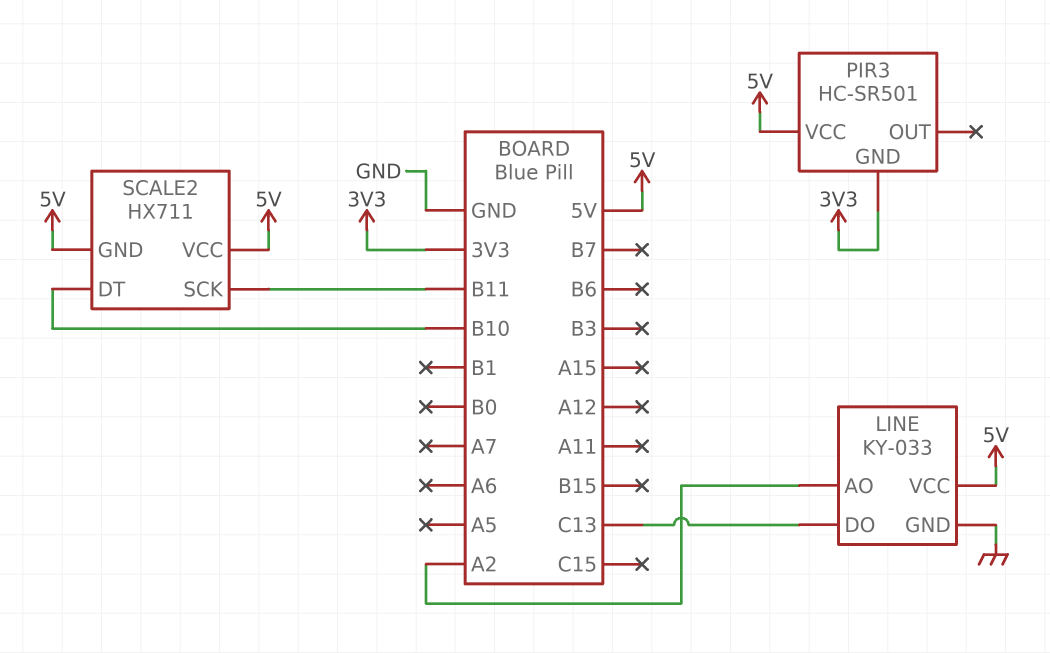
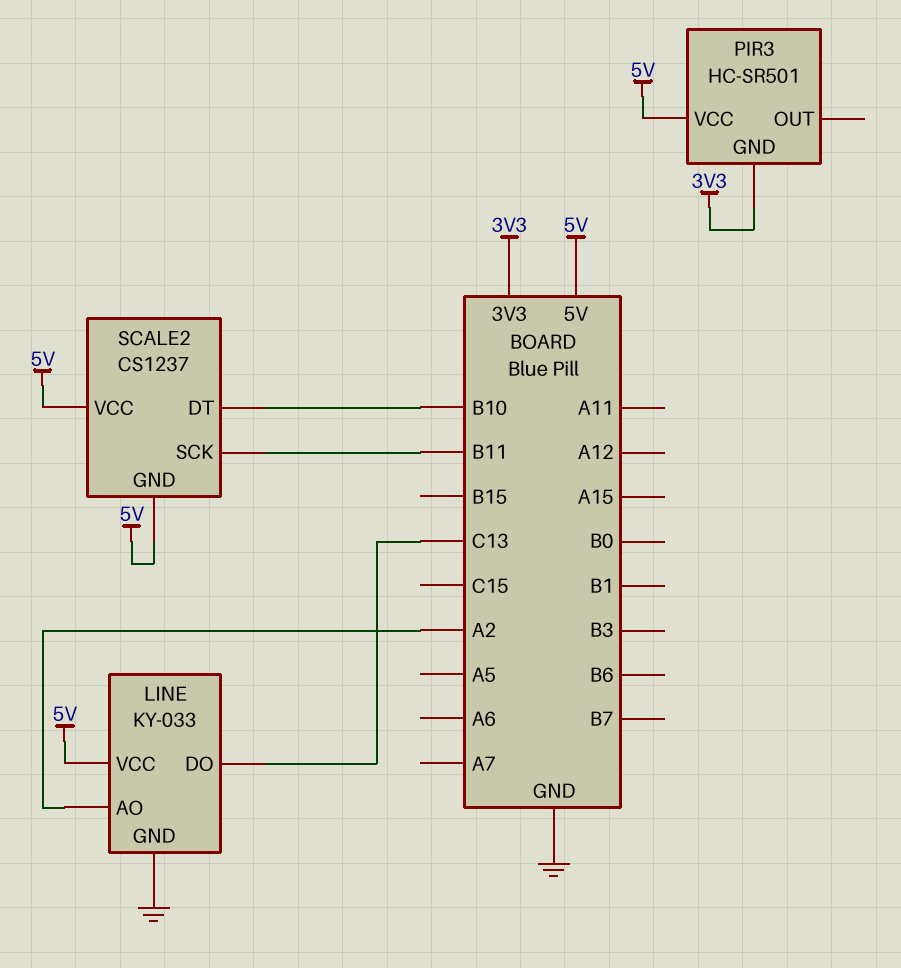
SCALE2: HX711 -> CS1237

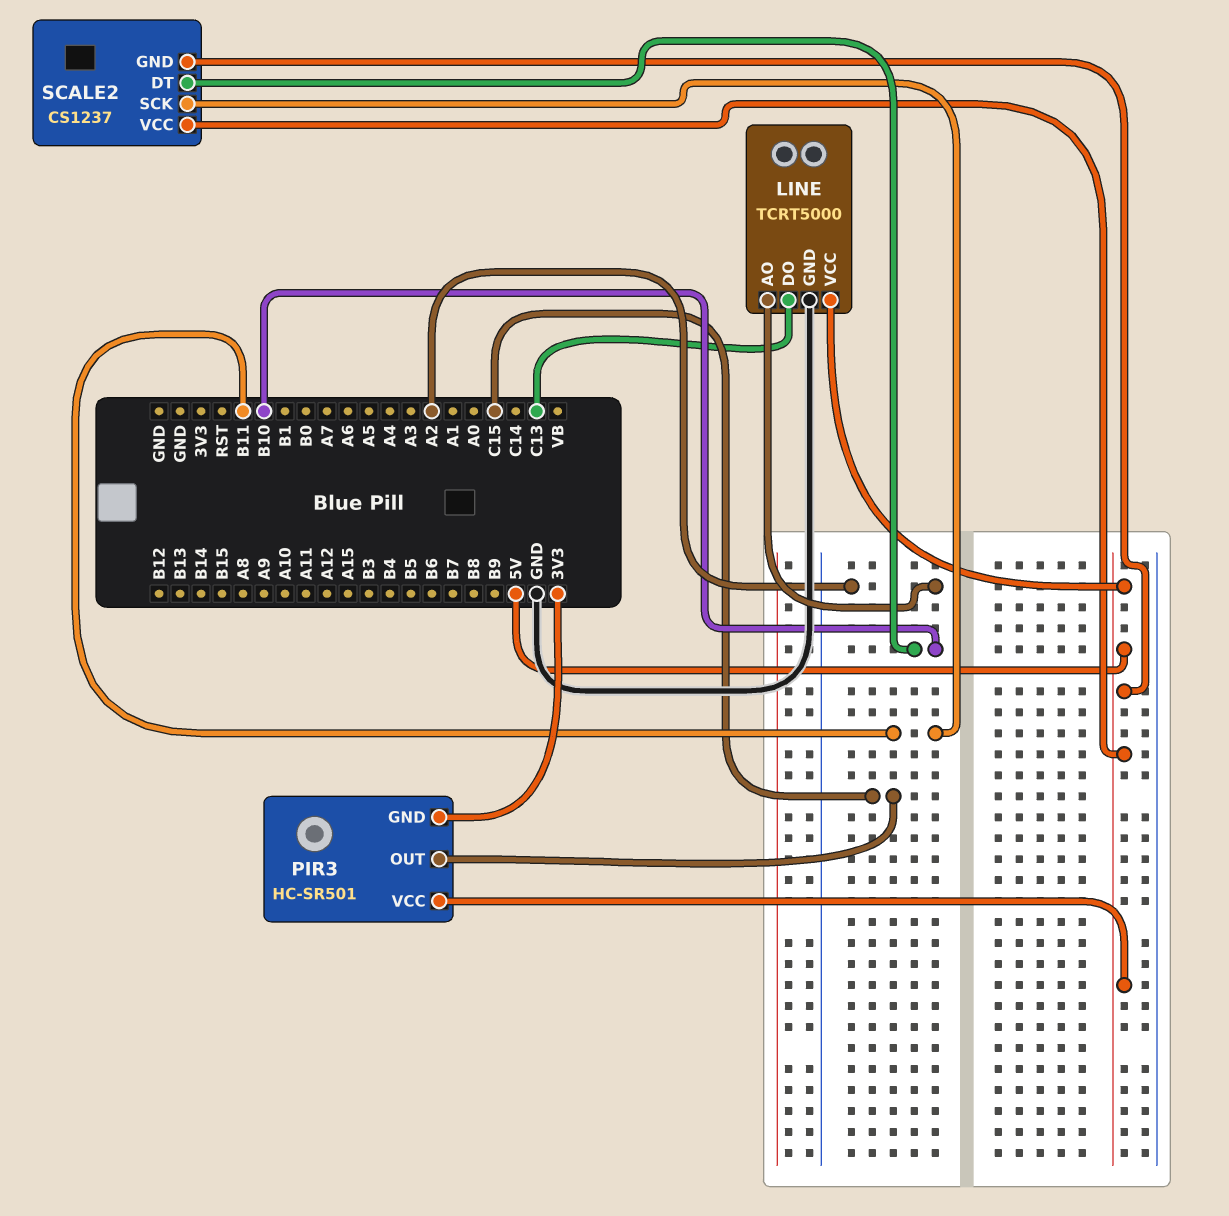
LINE: KY-033 -> TCRT5000
PIR3 pin OUT: none -> C15

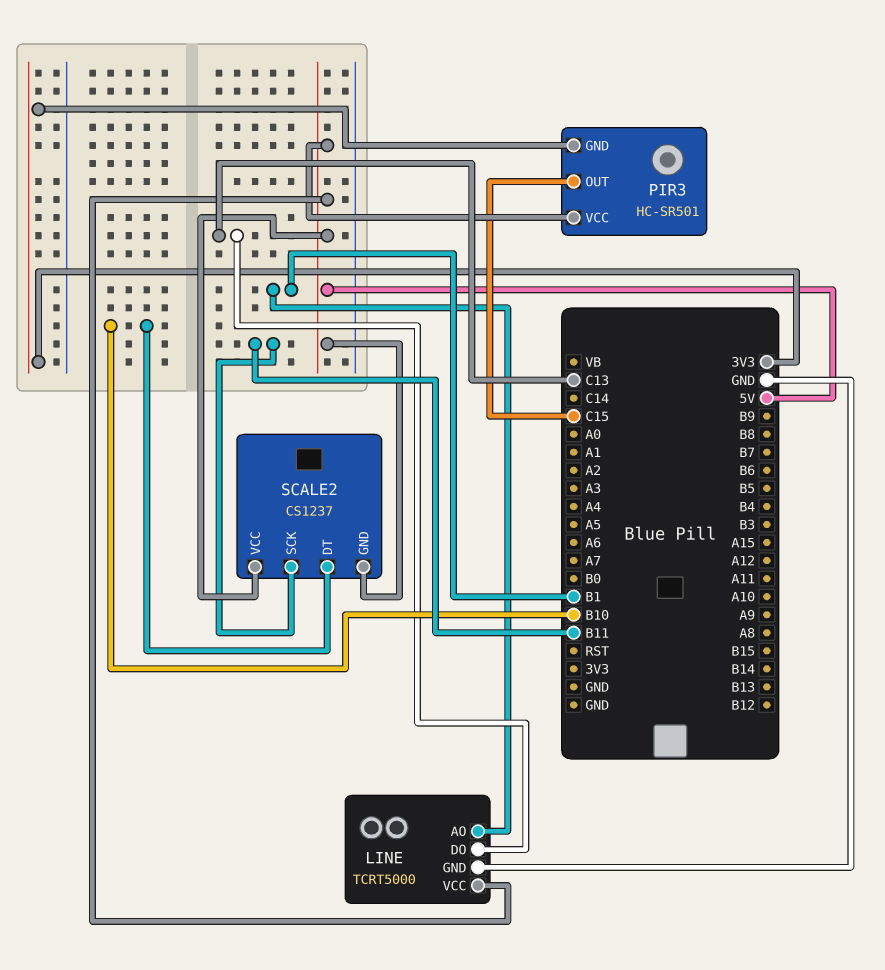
LINE pin AO: A2 -> B1

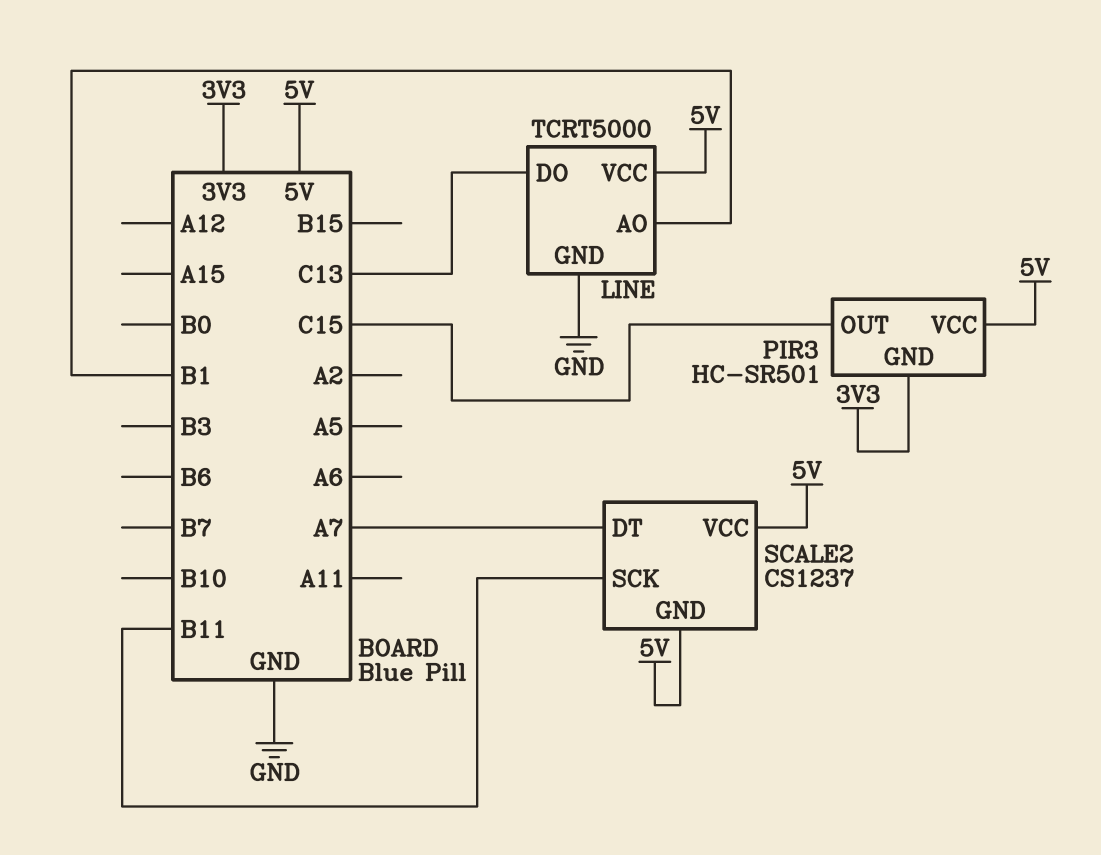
SCALE2 pin DT: B10 -> A7

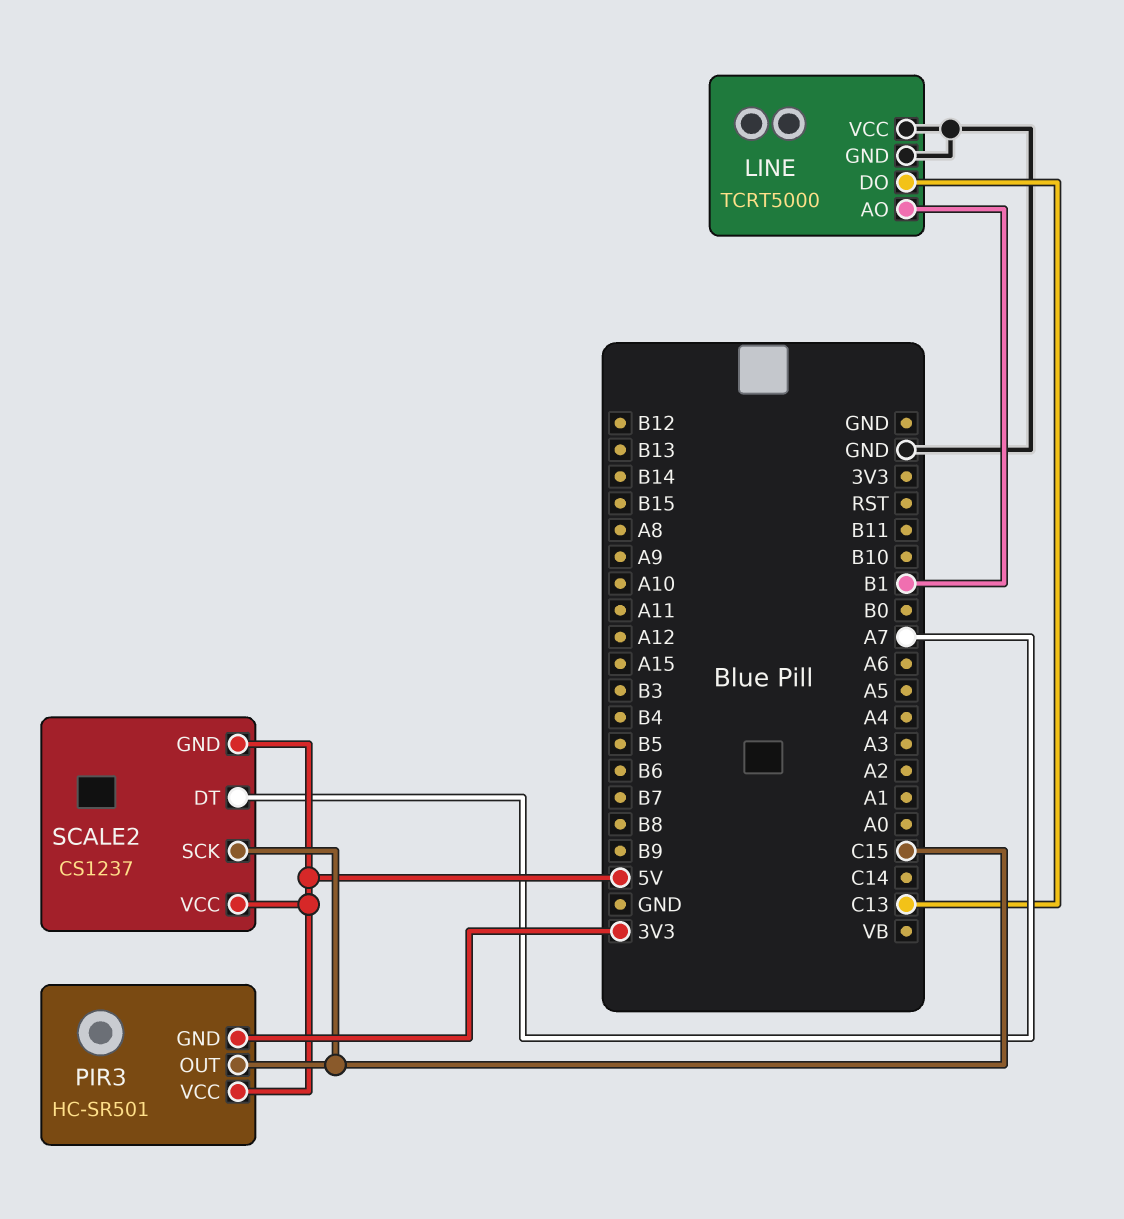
LINE pin VCC: 5V -> GND
SCALE2 pin SCK: B11 -> C15

